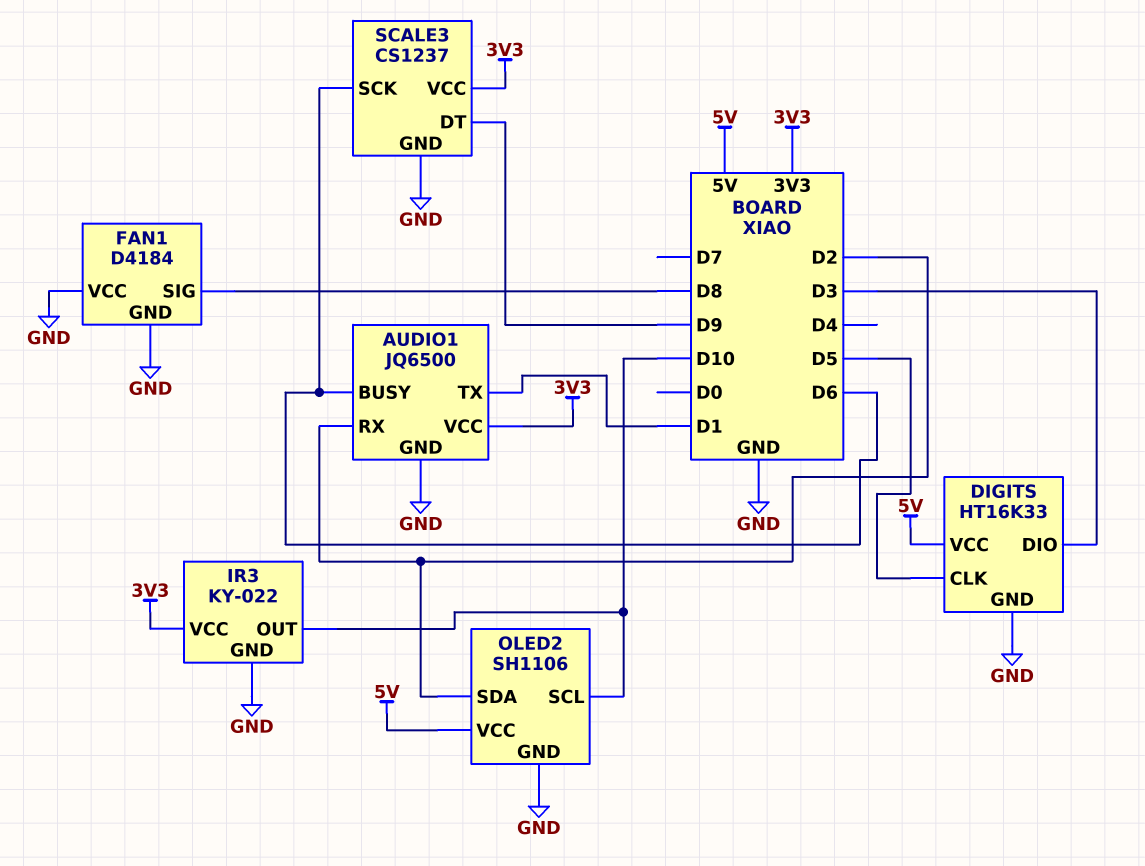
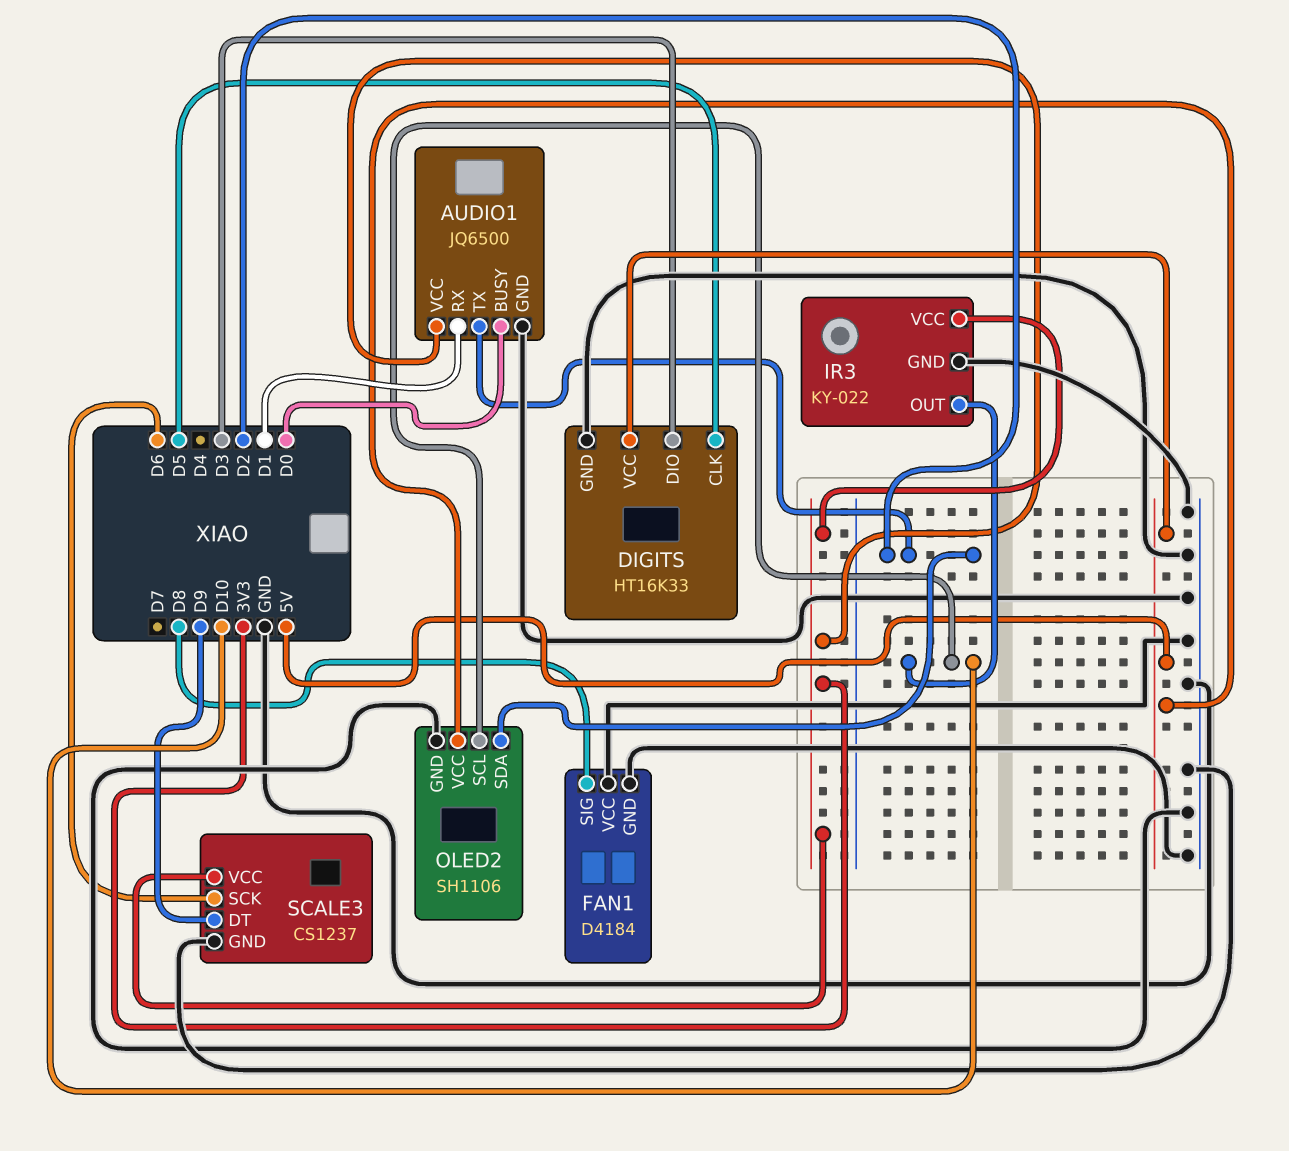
AUDIO1 pin BUSY: D6 -> D0
AUDIO1 pin RX: D2 -> D1
AUDIO1 pin TX: D1 -> D2

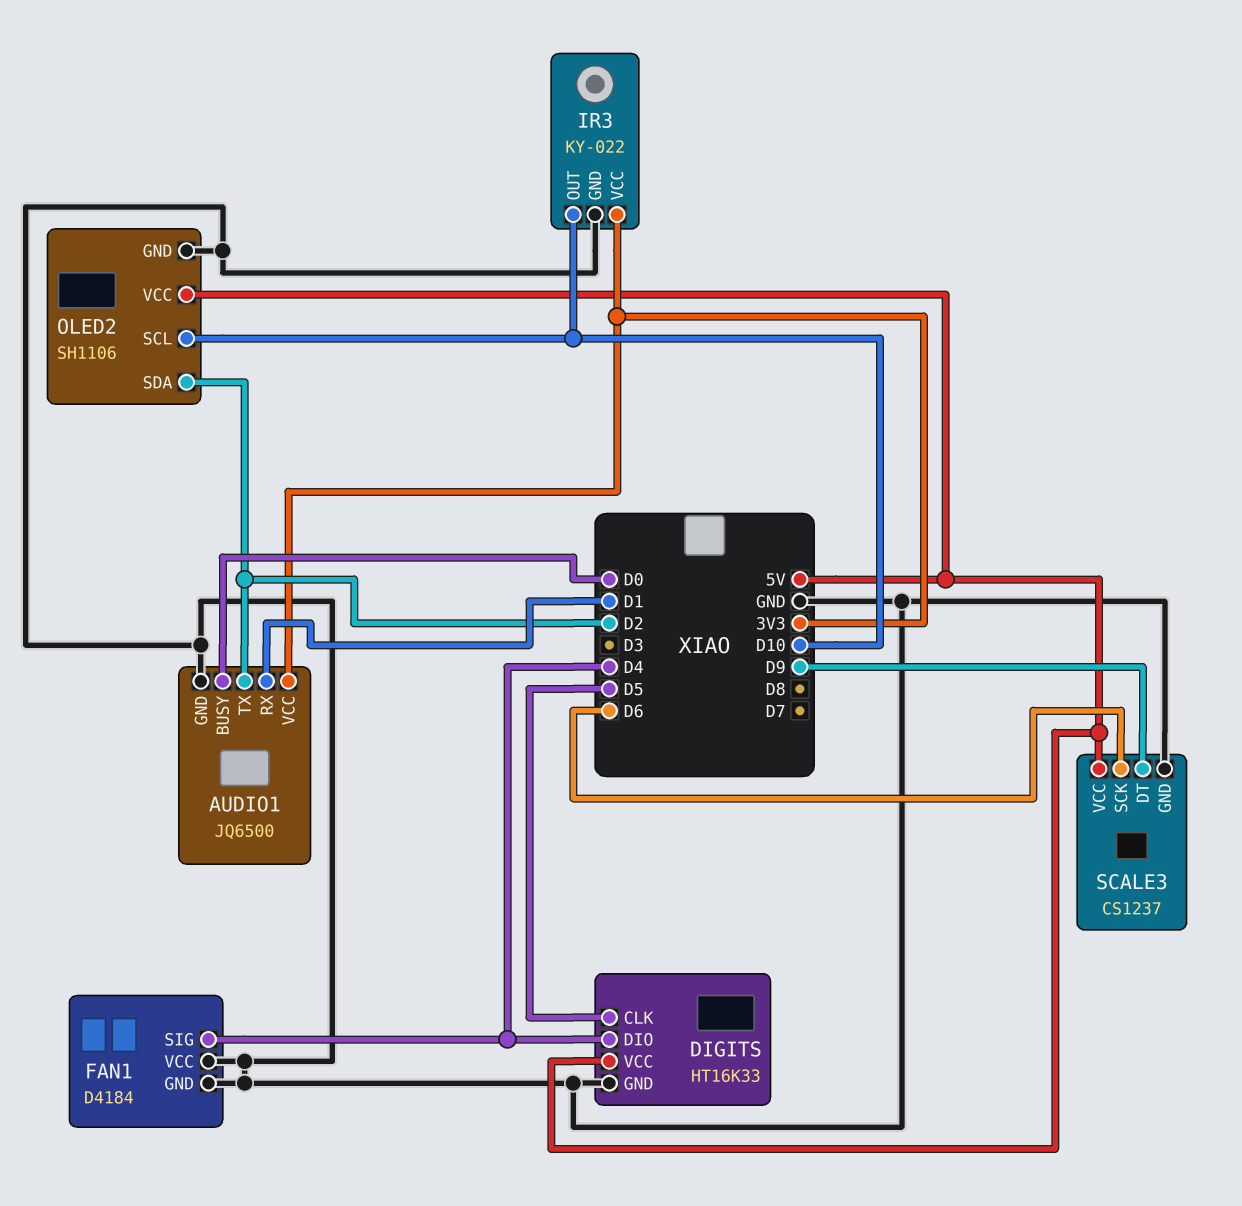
DIGITS pin DIO: D3 -> D4
FAN1 pin SIG: D8 -> D4
SCALE3 pin VCC: 3V3 -> 5V

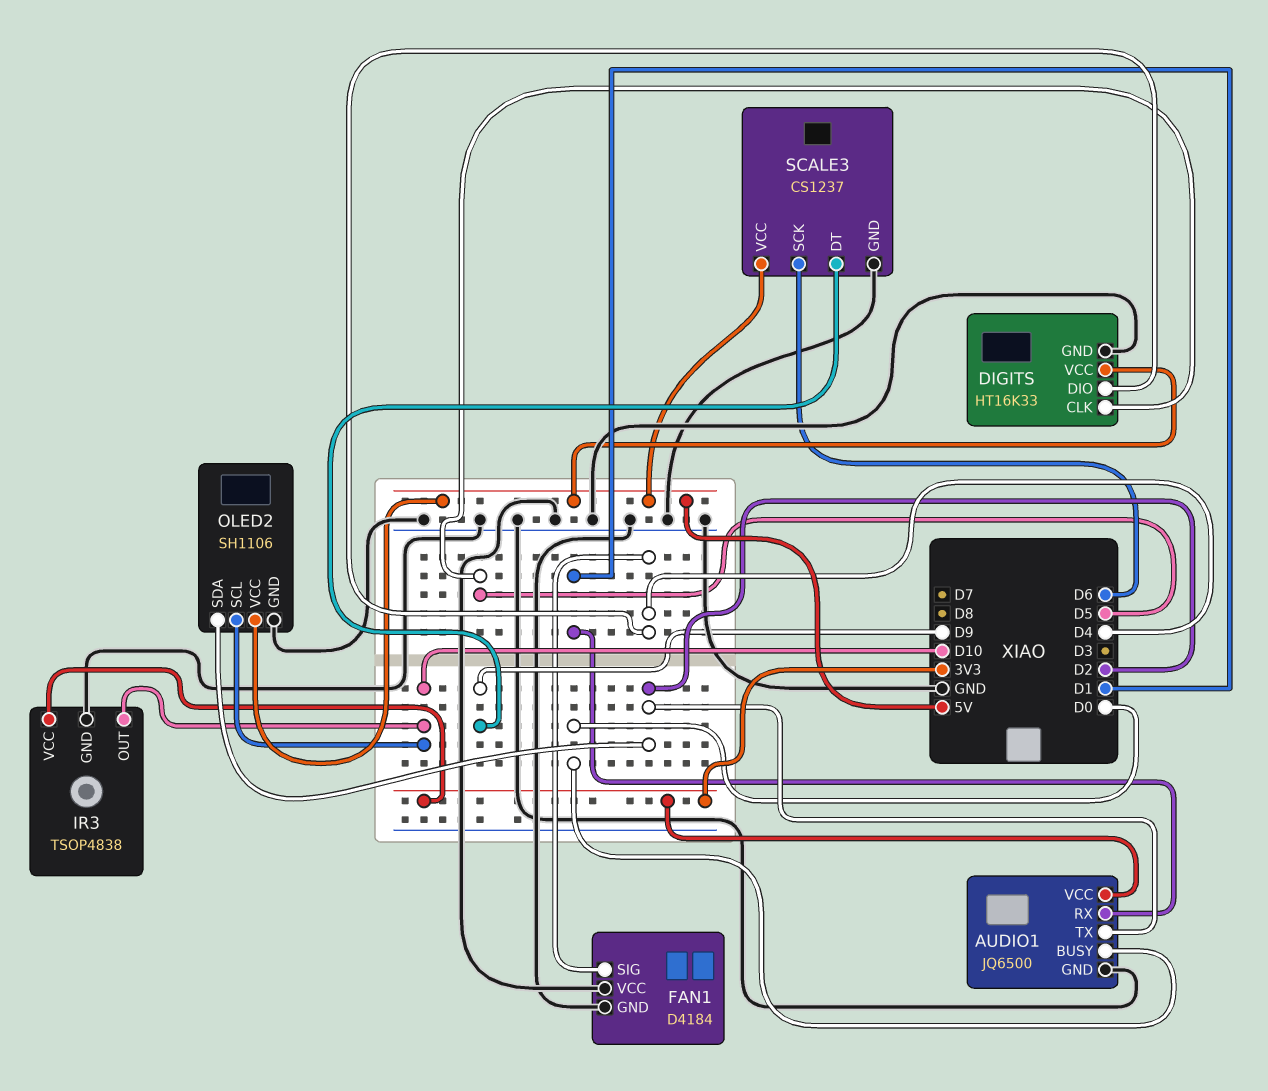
IR3: KY-022 -> TSOP4838

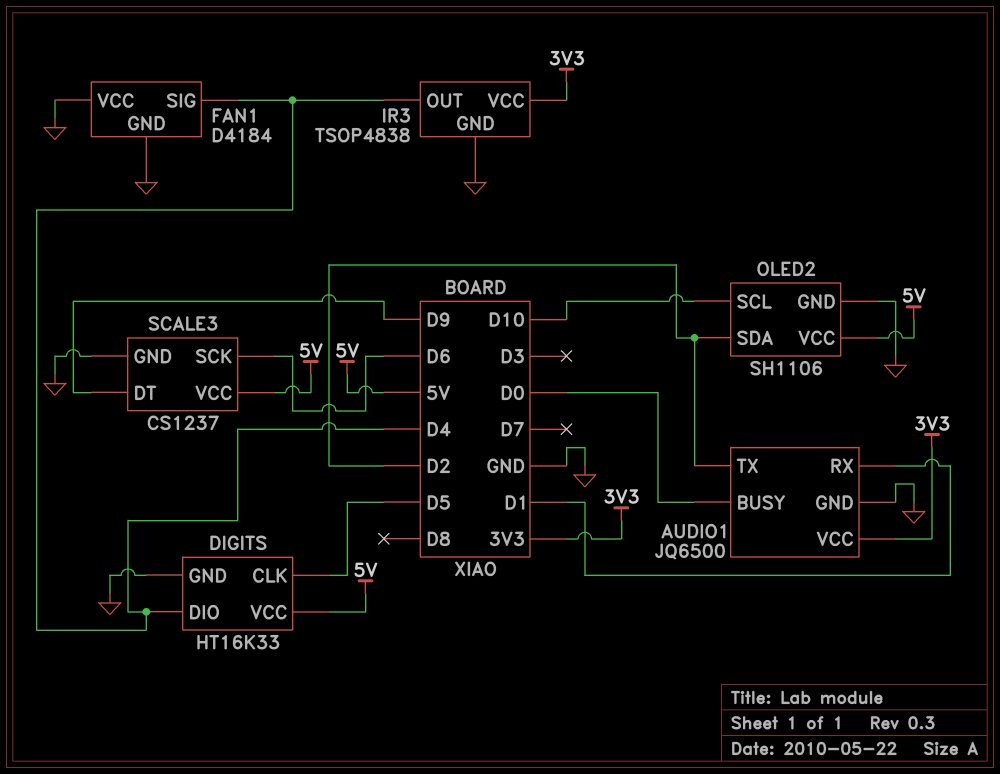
IR3 pin OUT: D10 -> D4

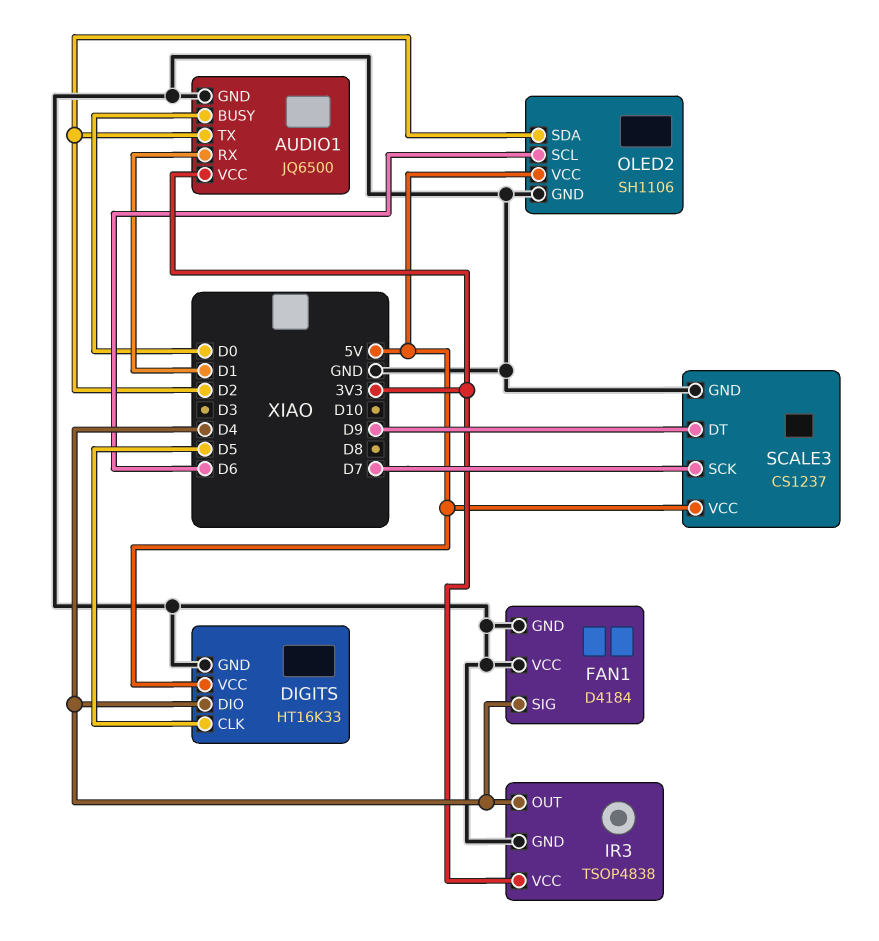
OLED2 pin SCL: D10 -> D6
SCALE3 pin SCK: D6 -> D7

